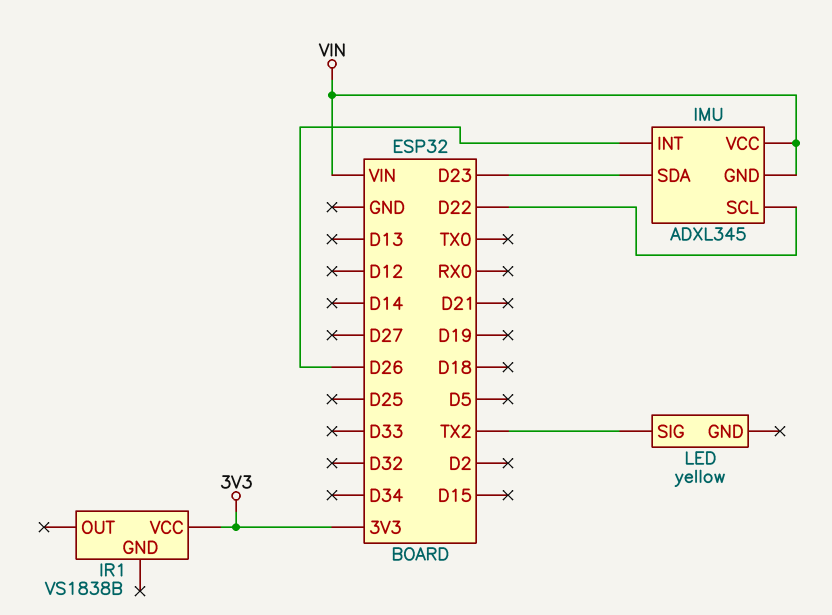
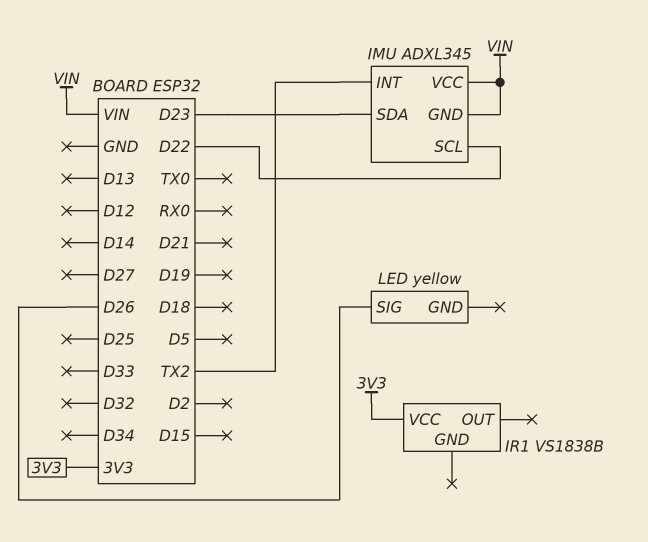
IMU pin INT: D26 -> TX2
LED pin SIG: TX2 -> D26

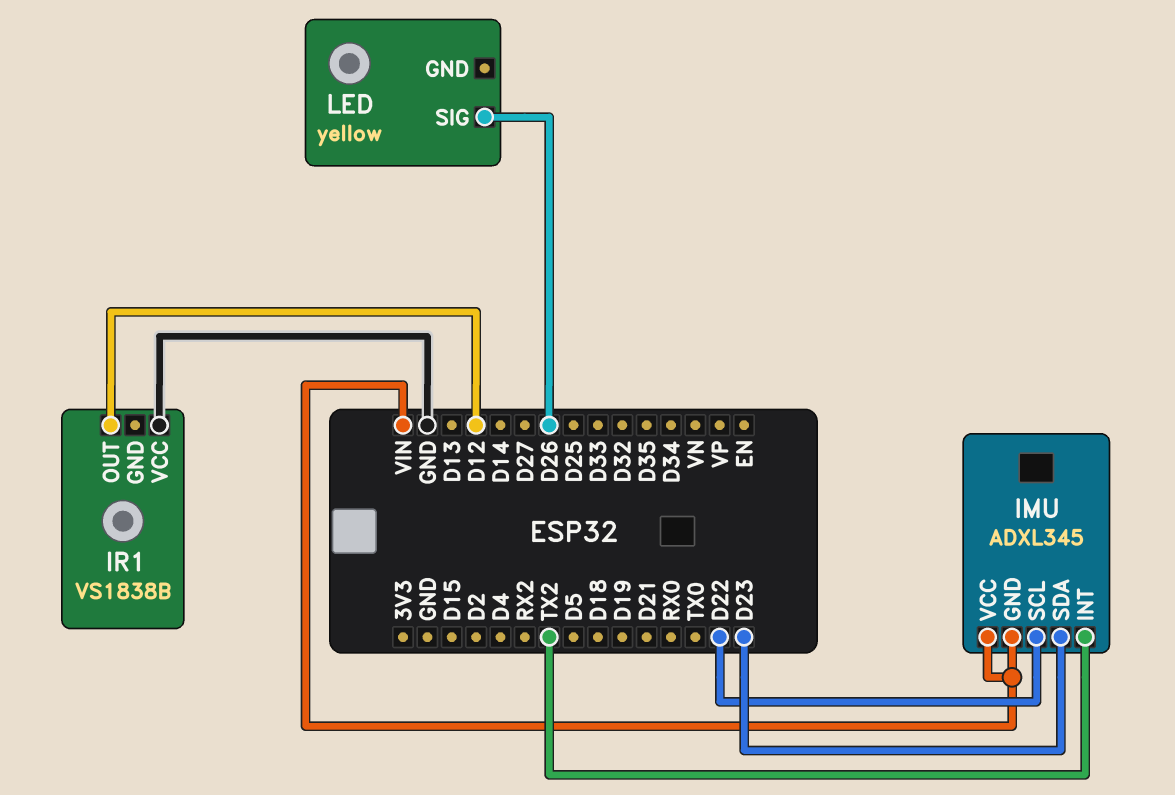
IR1 pin OUT: none -> D12
IR1 pin VCC: 3V3 -> GND

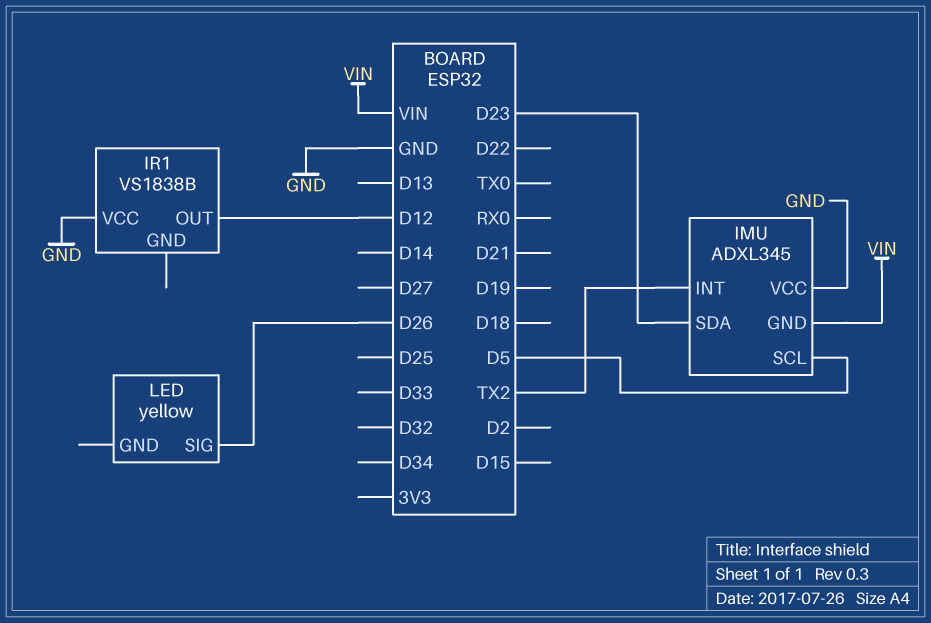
IMU pin SCL: D22 -> D5
IMU pin VCC: VIN -> GND

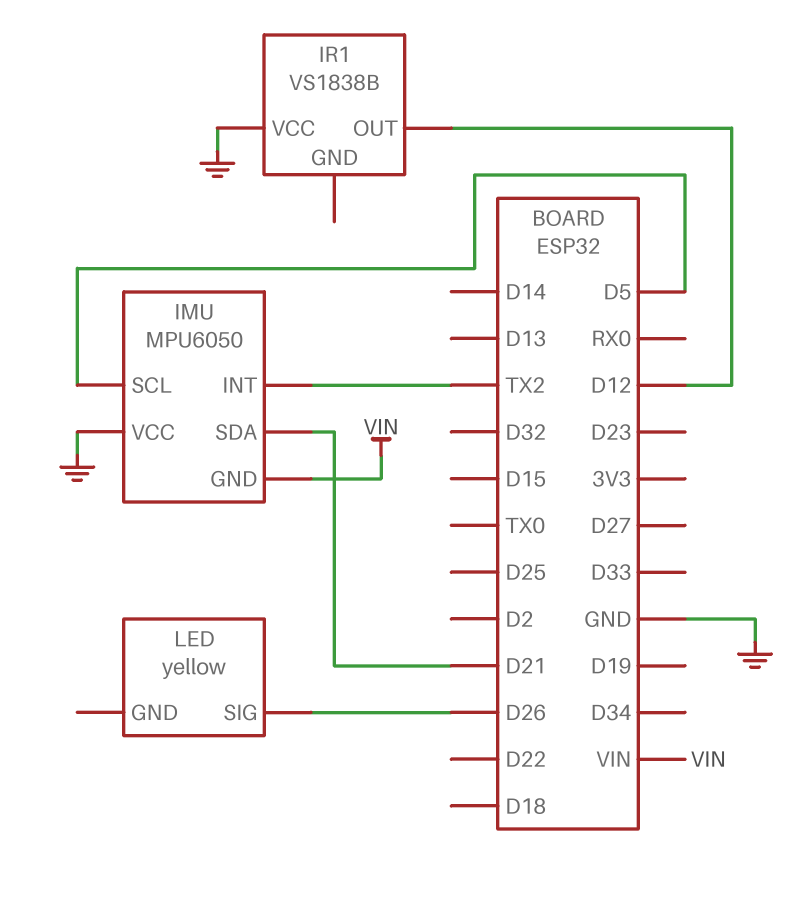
IMU: ADXL345 -> MPU6050
IMU pin SDA: D23 -> D21

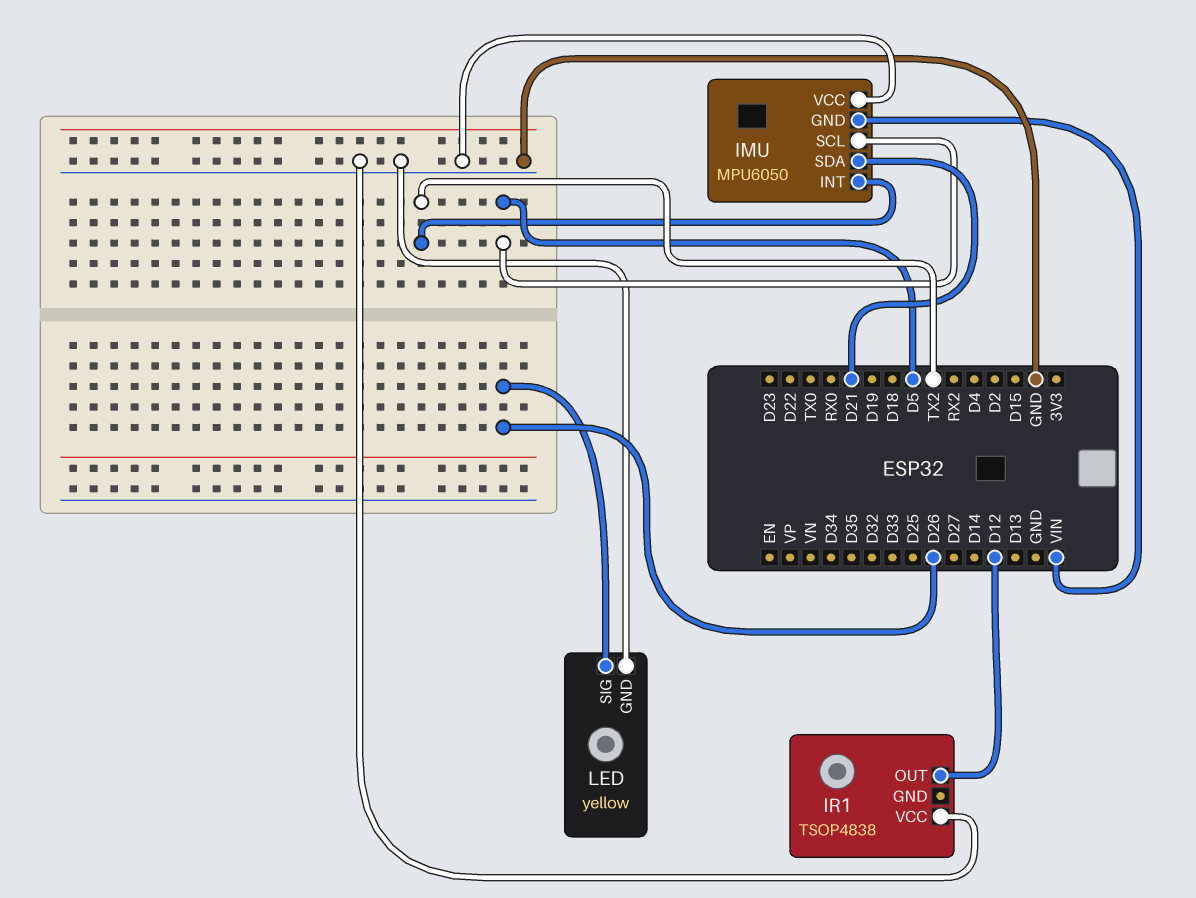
IR1: VS1838B -> TSOP4838
LED pin GND: none -> GND

